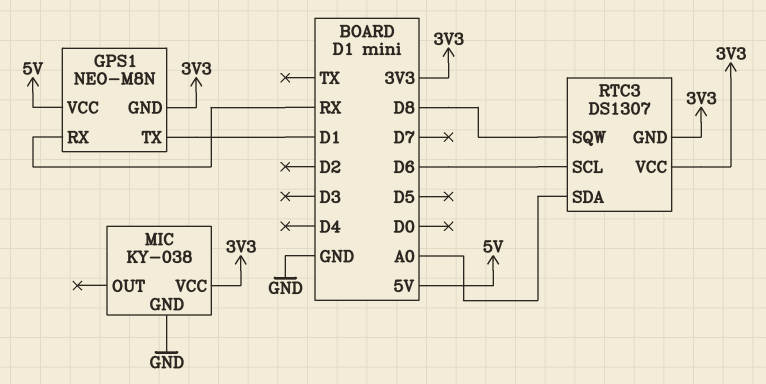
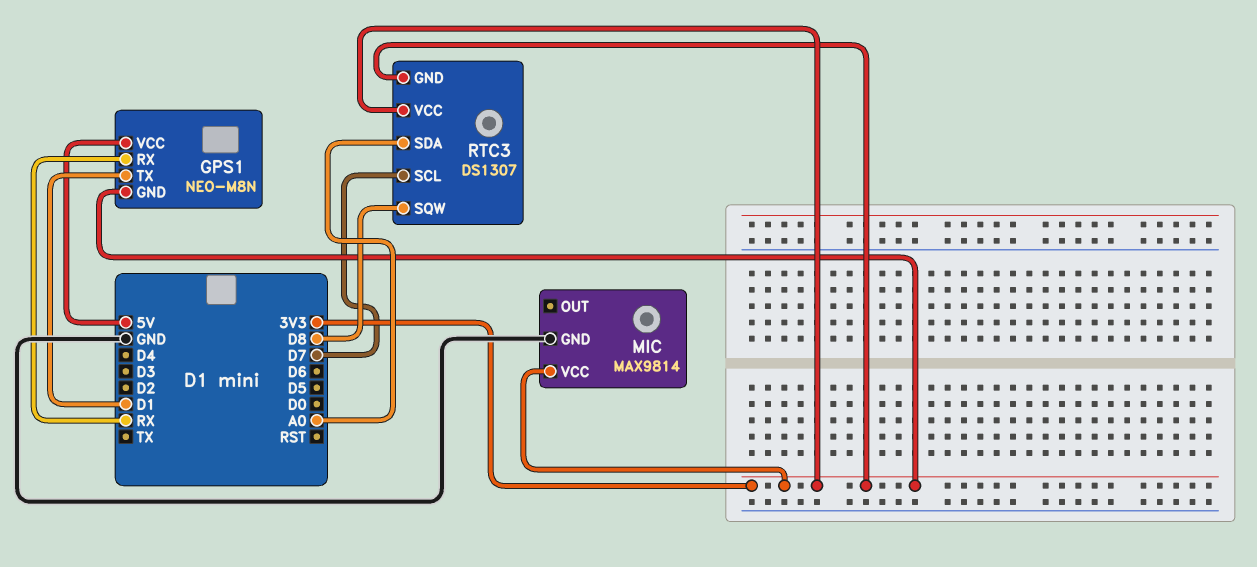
MIC: KY-038 -> MAX9814
RTC3 pin SCL: D6 -> D7

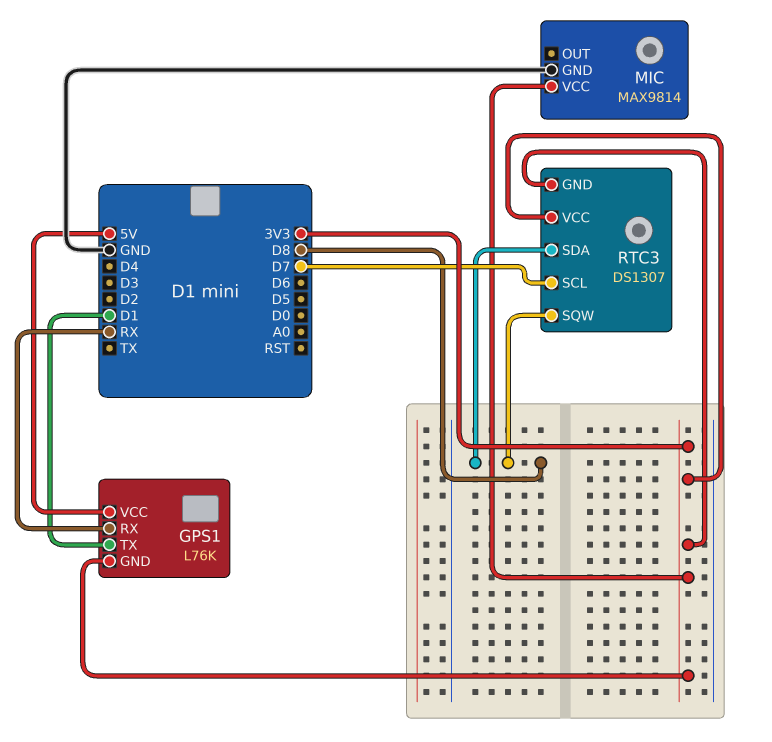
GPS1: NEO-M8N -> L76K
RTC3 pin SDA: A0 -> D8

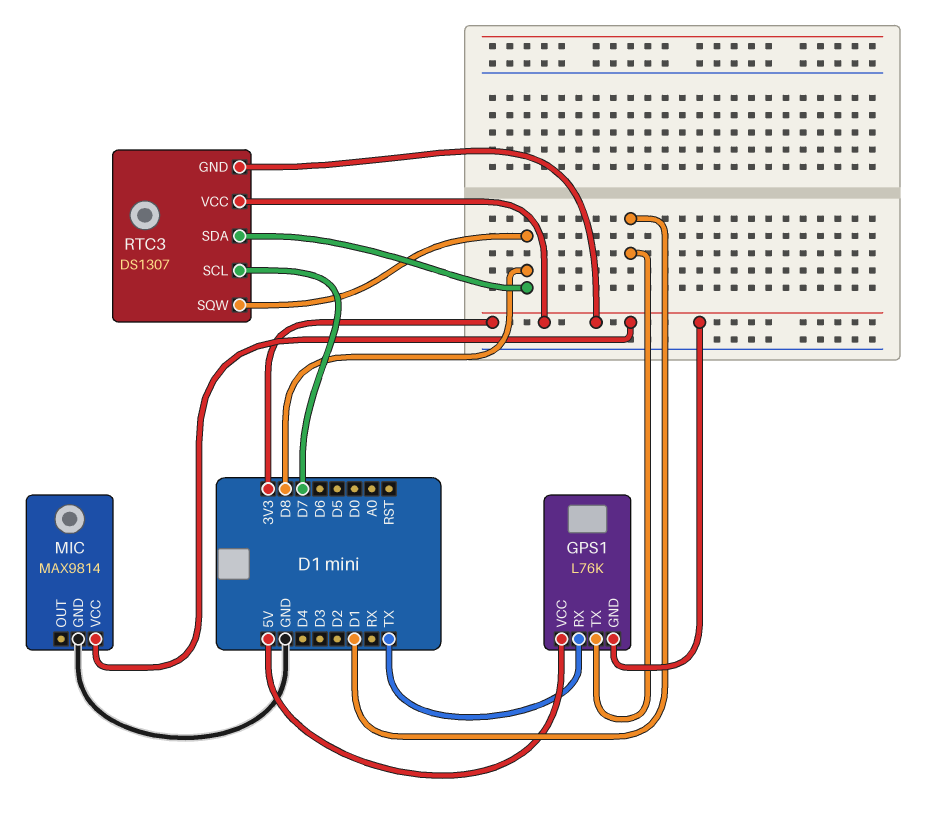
GPS1 pin RX: RX -> TX

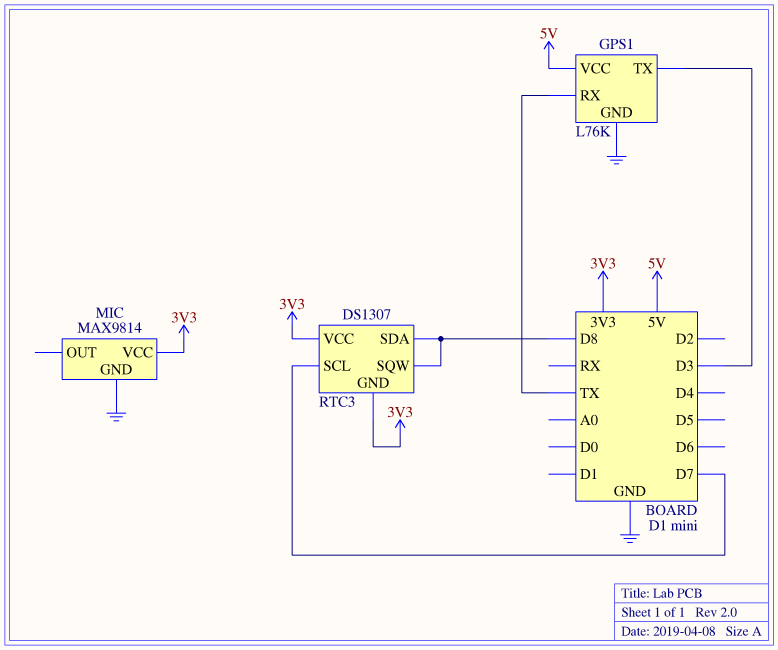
GPS1 pin GND: 3V3 -> GND
GPS1 pin TX: D1 -> D3

